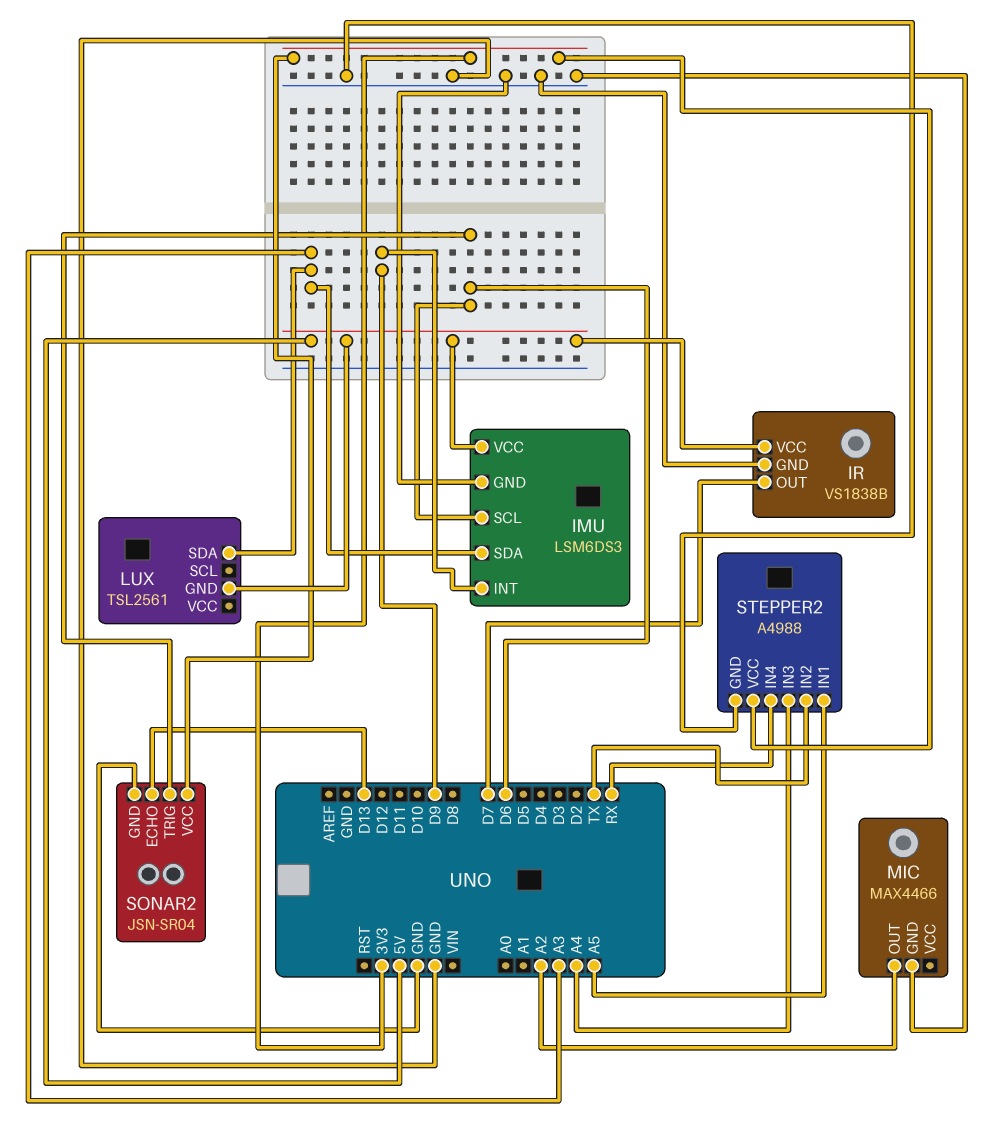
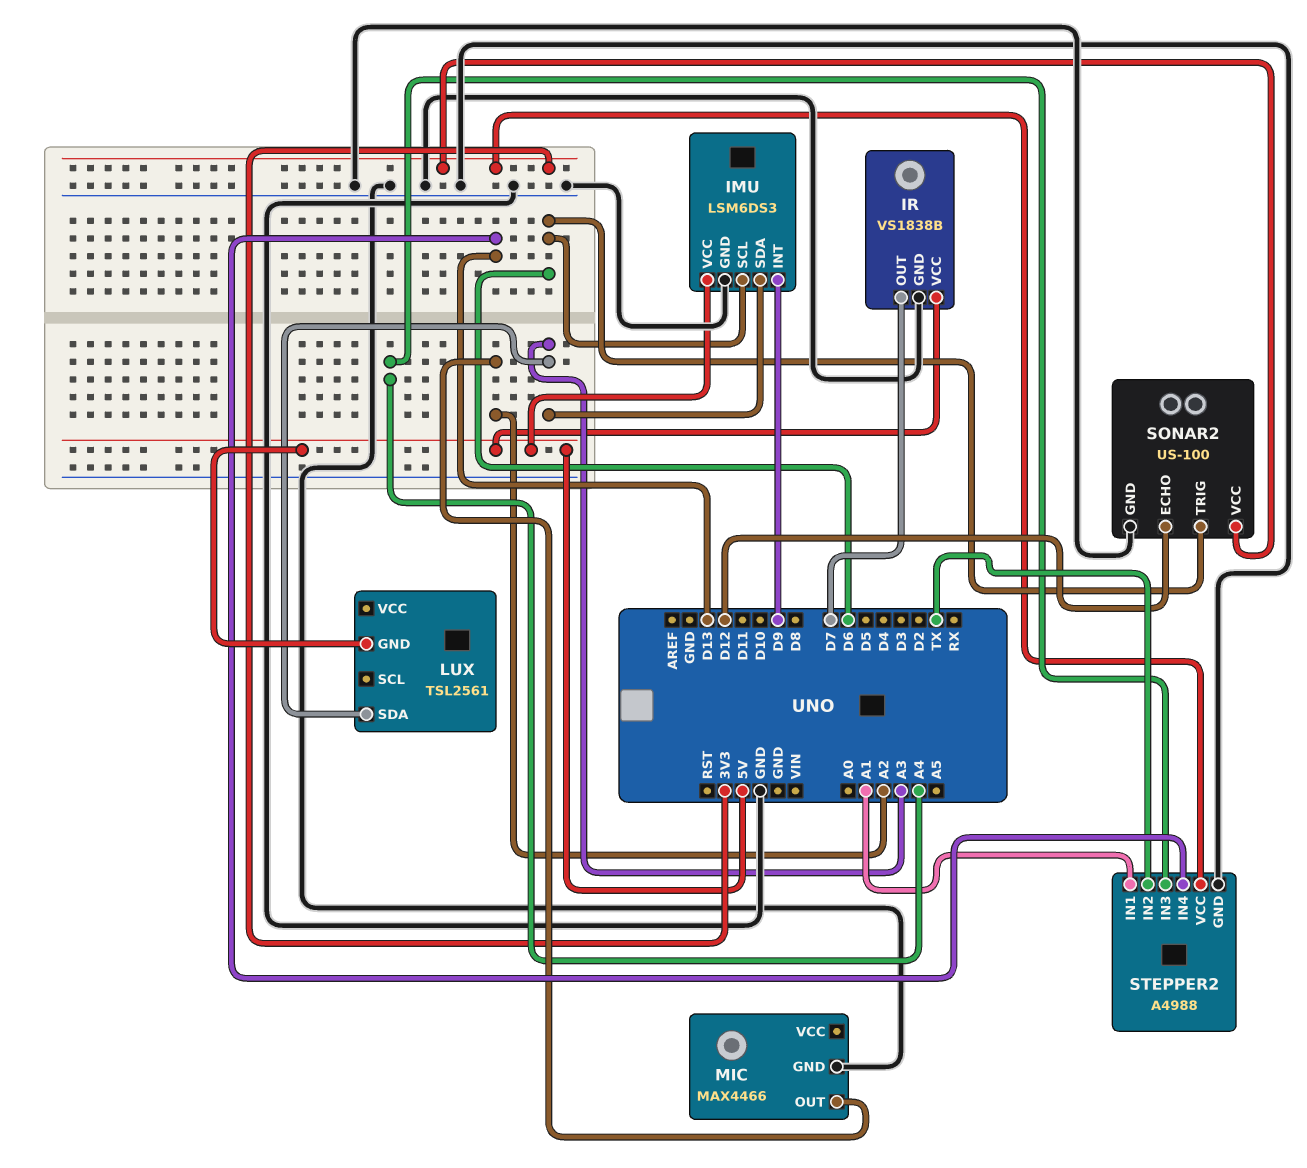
SONAR2: JSN-SR04 -> US-100
SONAR2 pin ECHO: D13 -> D12
STEPPER2 pin IN1: A5 -> A1
STEPPER2 pin IN4: RX -> D13

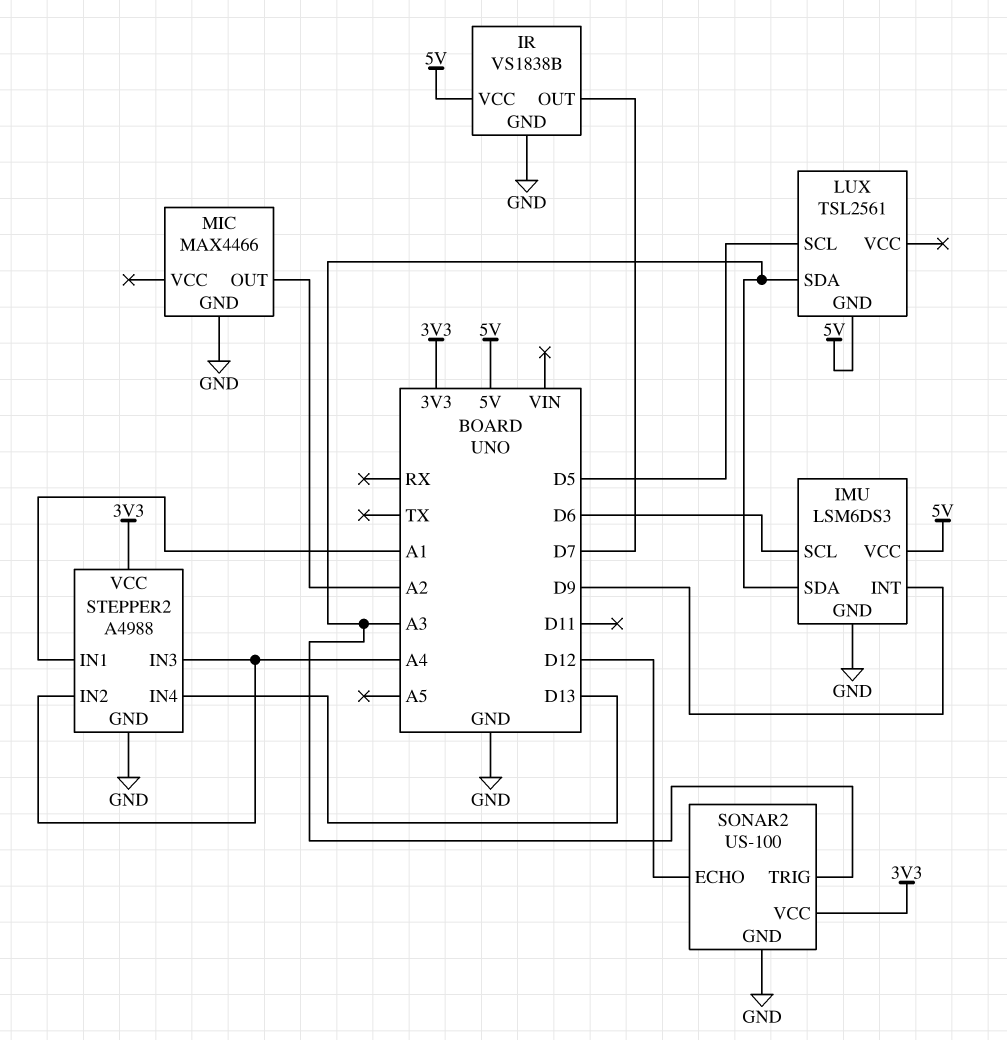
LUX pin SCL: none -> D5
SONAR2 pin TRIG: D6 -> A3
STEPPER2 pin IN2: TX -> A4

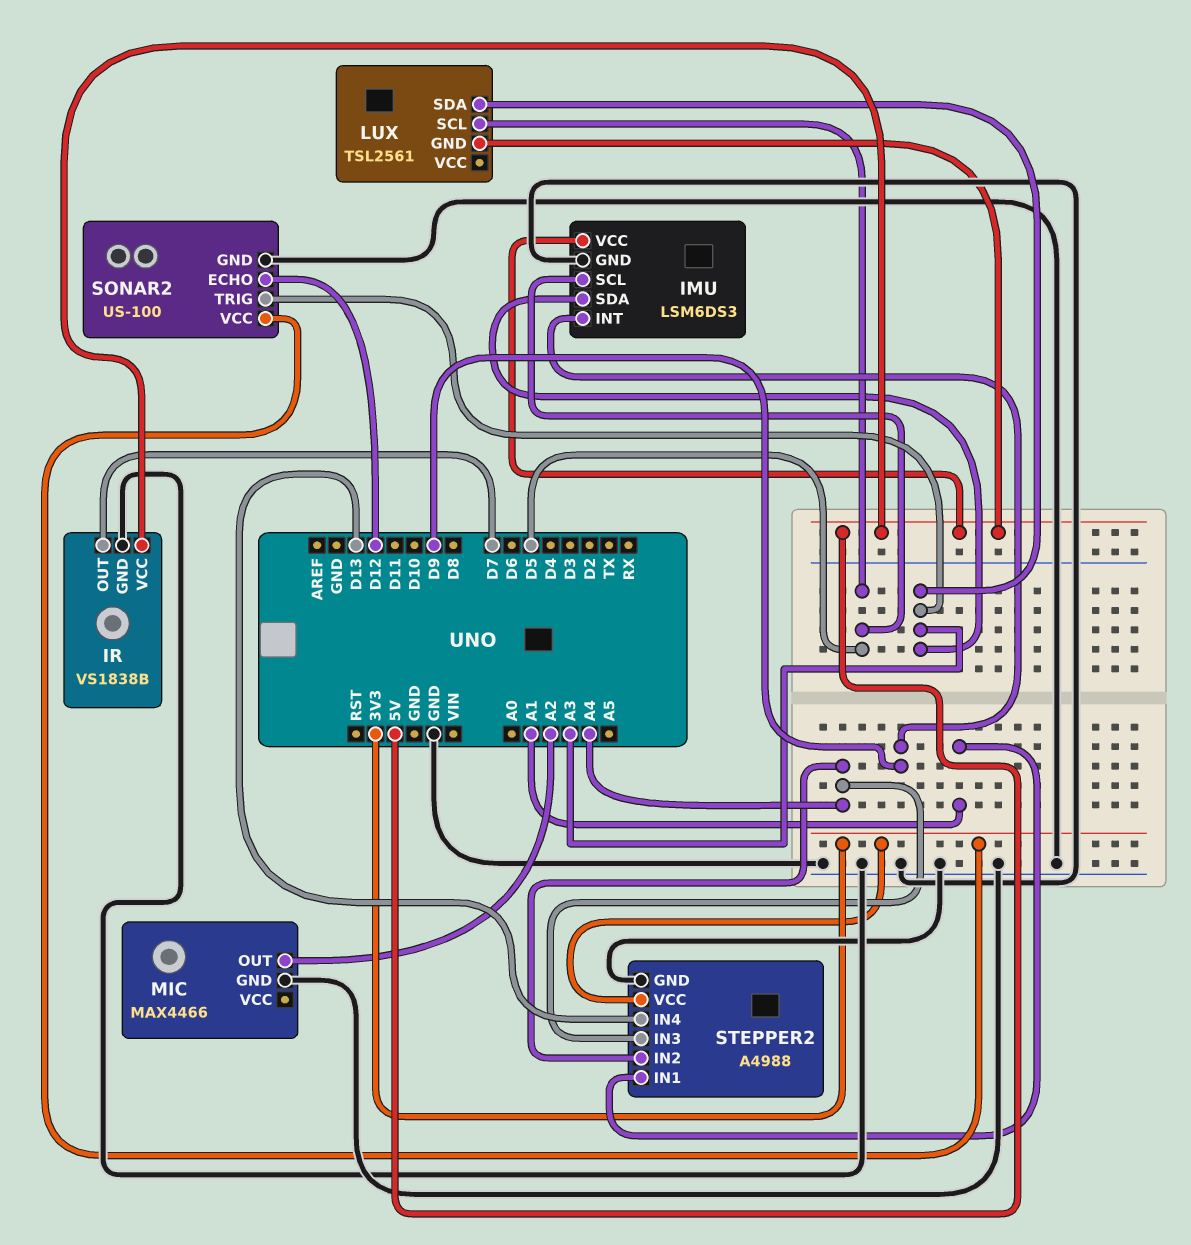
IMU pin SCL: D6 -> D5

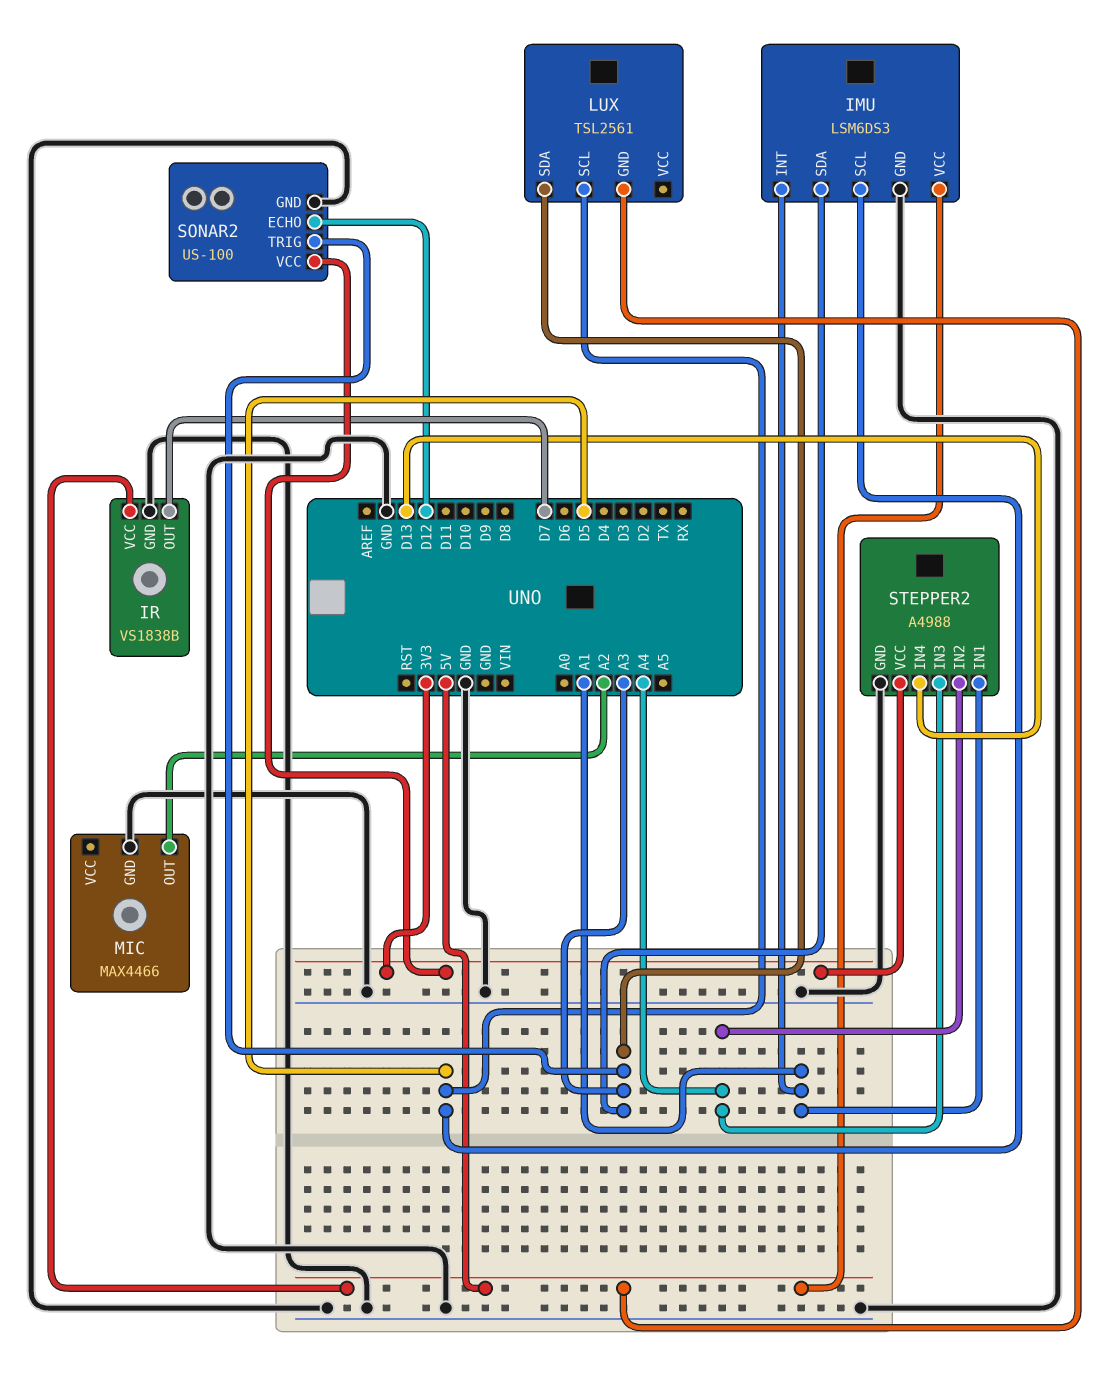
IMU pin INT: D9 -> A1

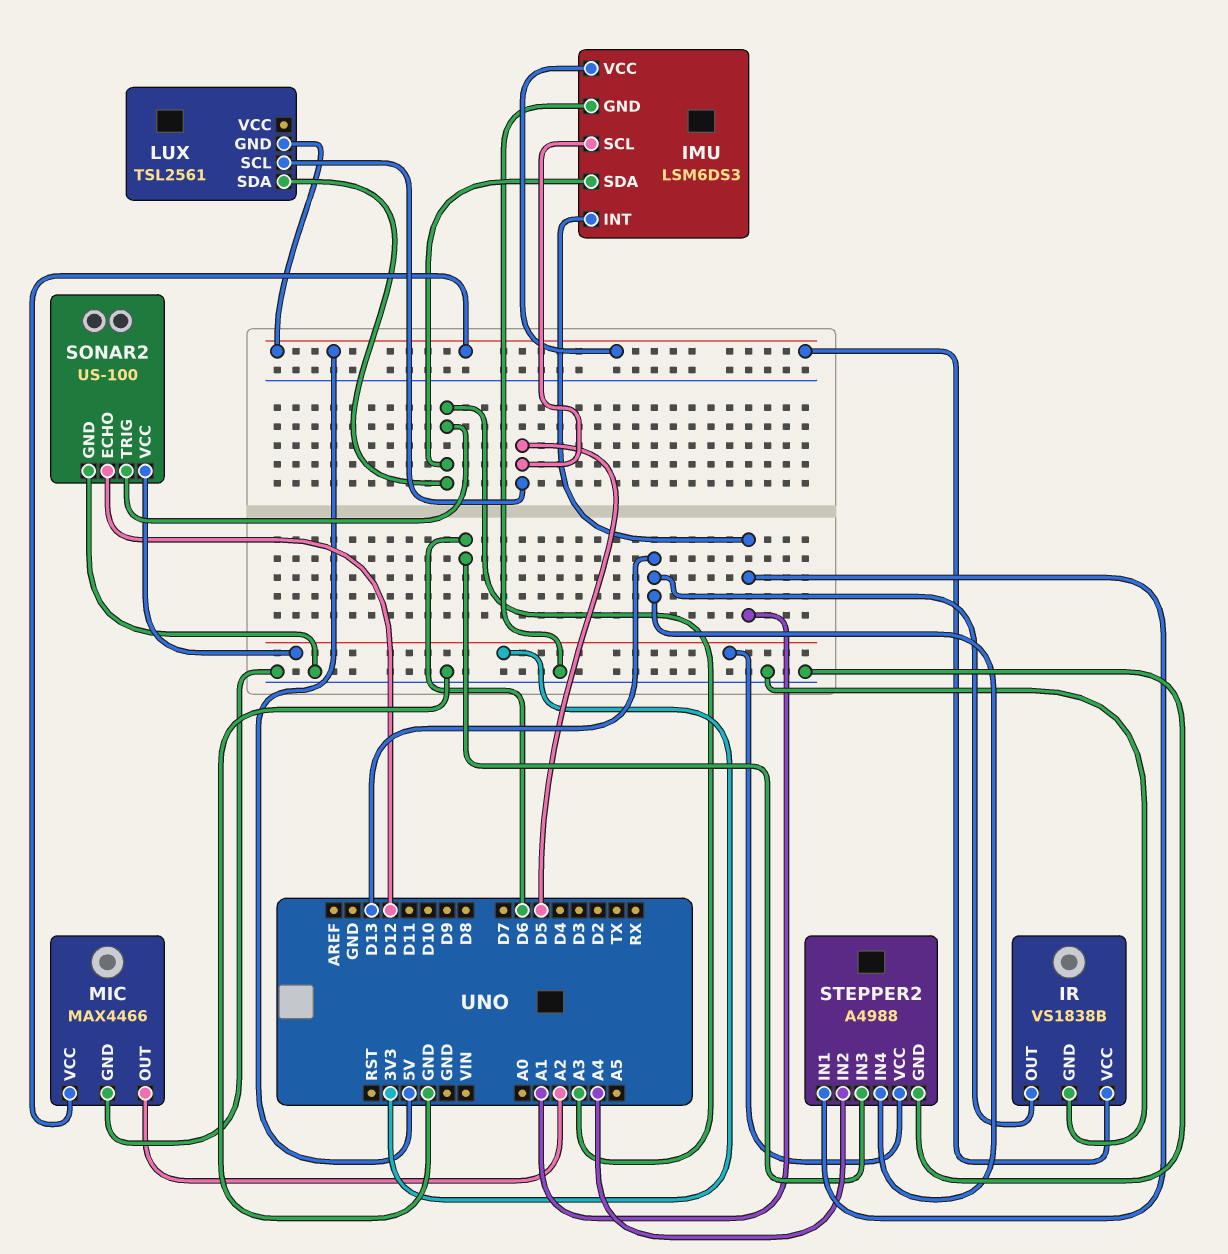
IR pin OUT: D7 -> D13
MIC pin VCC: none -> 5V
STEPPER2 pin IN3: A4 -> D6

